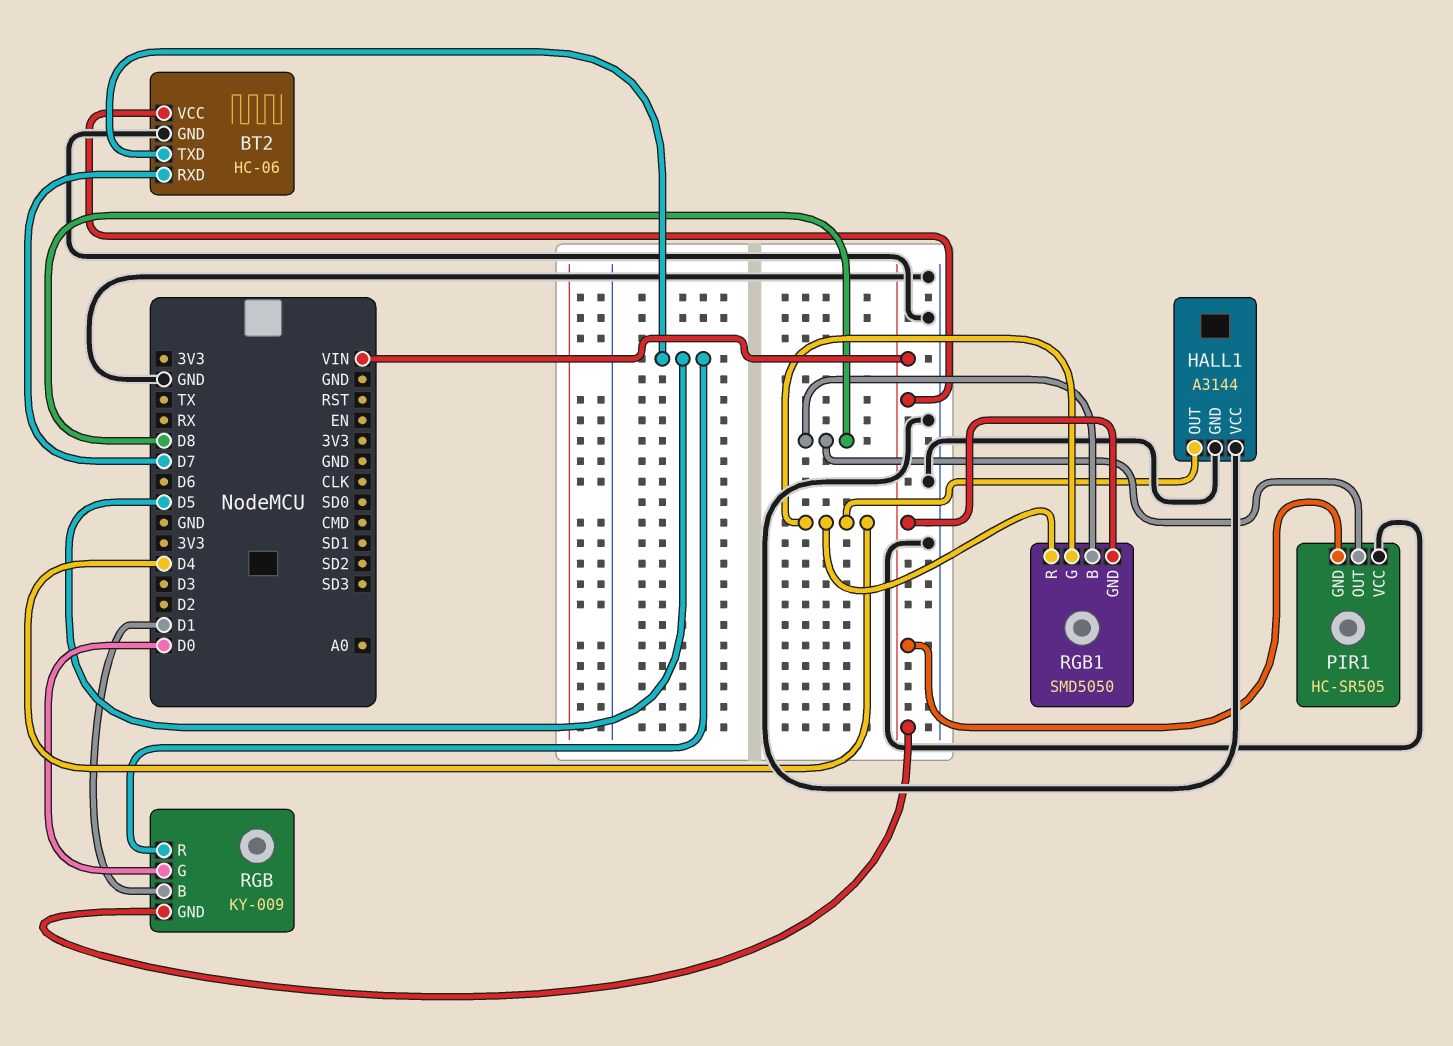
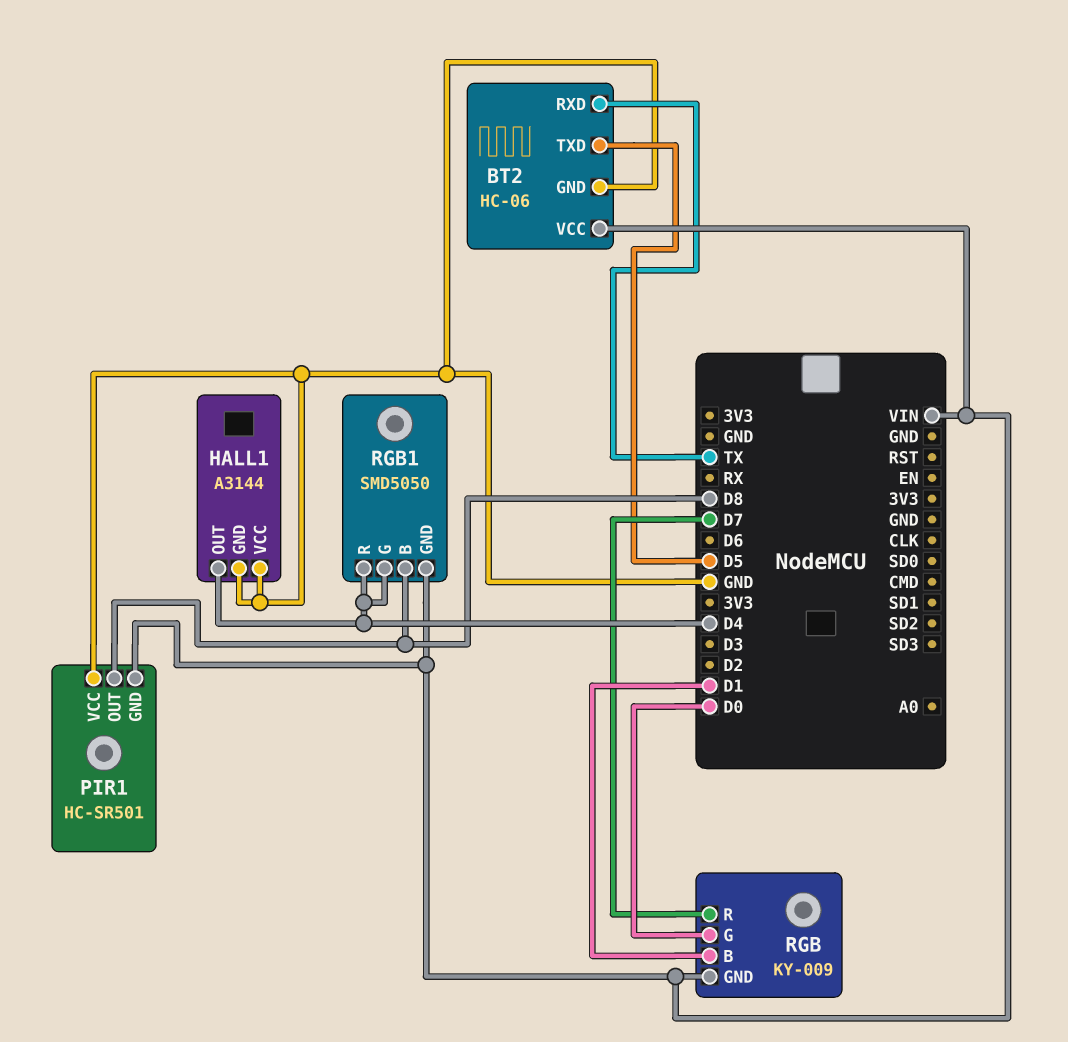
BT2 pin RXD: D7 -> TX
PIR1: HC-SR505 -> HC-SR501
RGB pin R: D5 -> D7

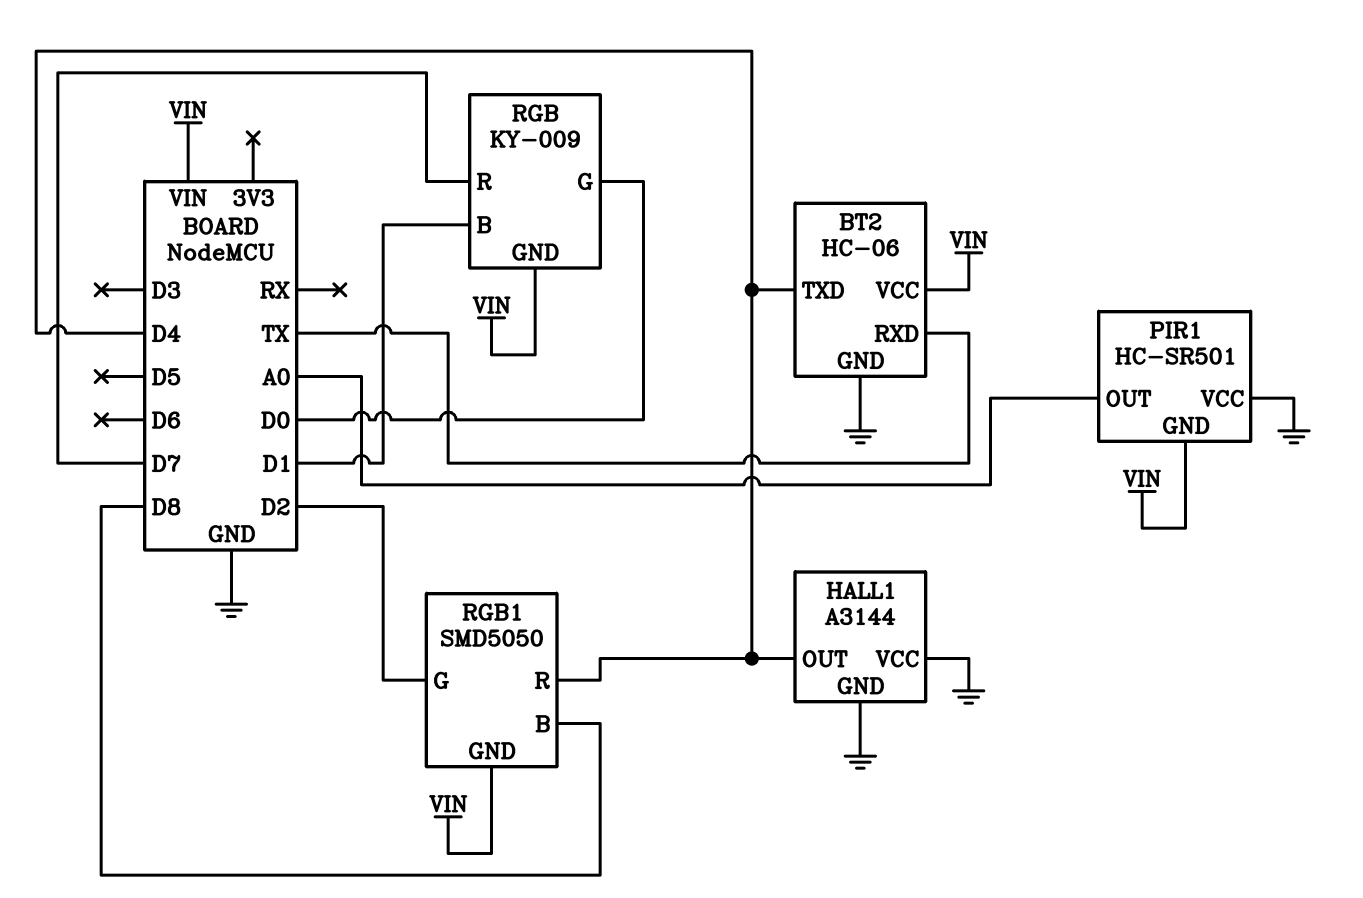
BT2 pin TXD: D5 -> D4
PIR1 pin OUT: D8 -> A0
RGB1 pin G: D4 -> D2

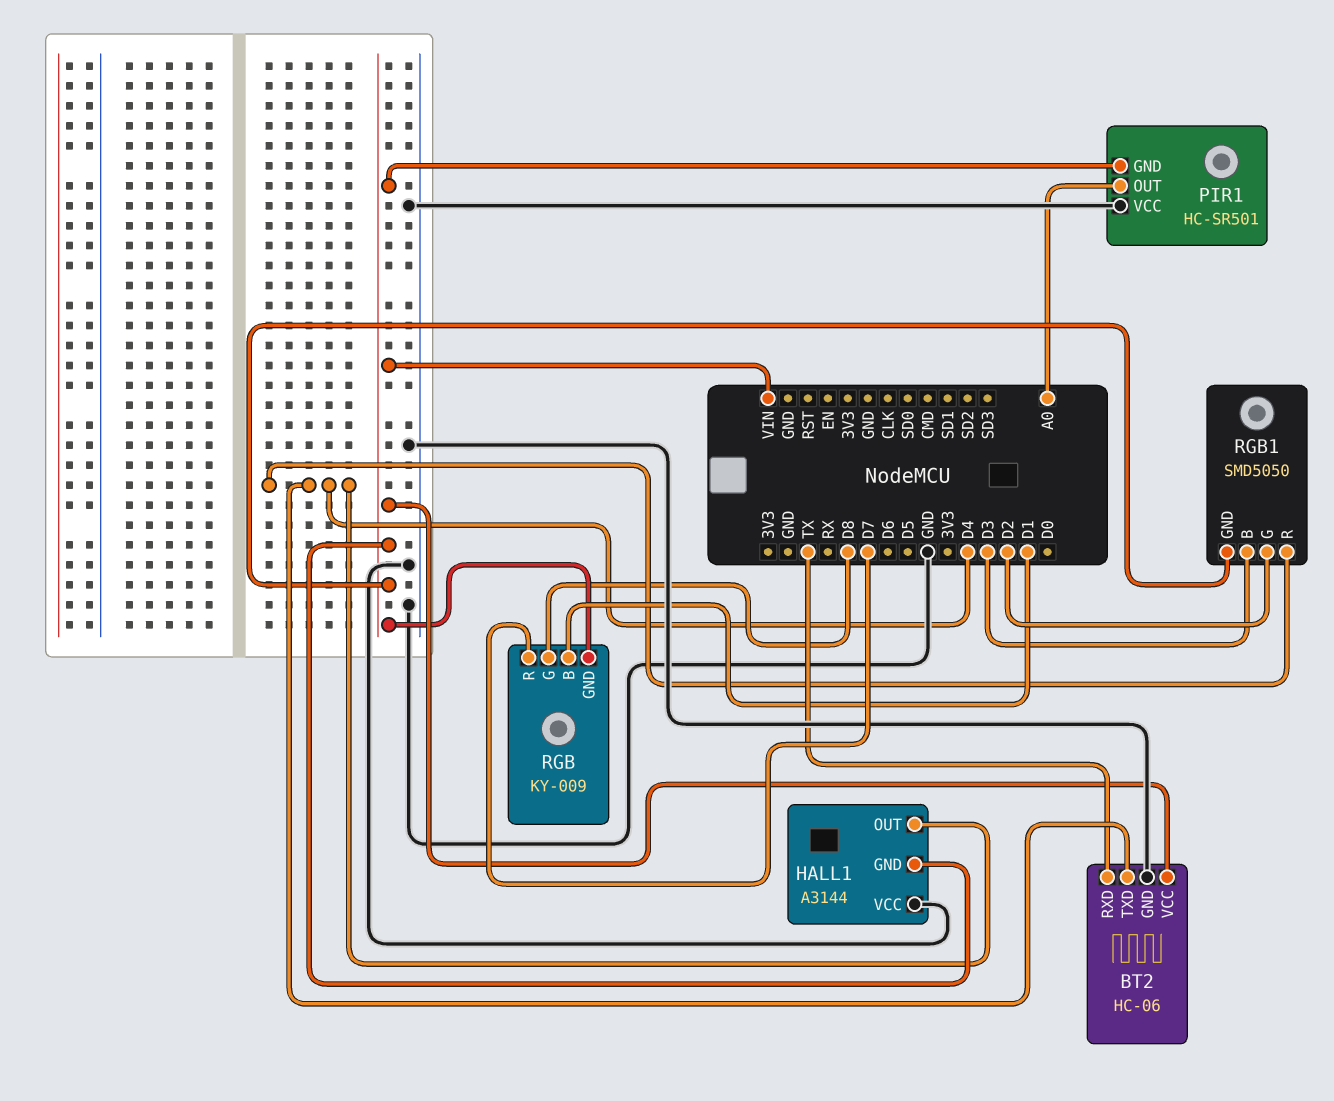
HALL1 pin GND: GND -> VIN
RGB pin G: D0 -> D8
RGB1 pin B: D8 -> D3

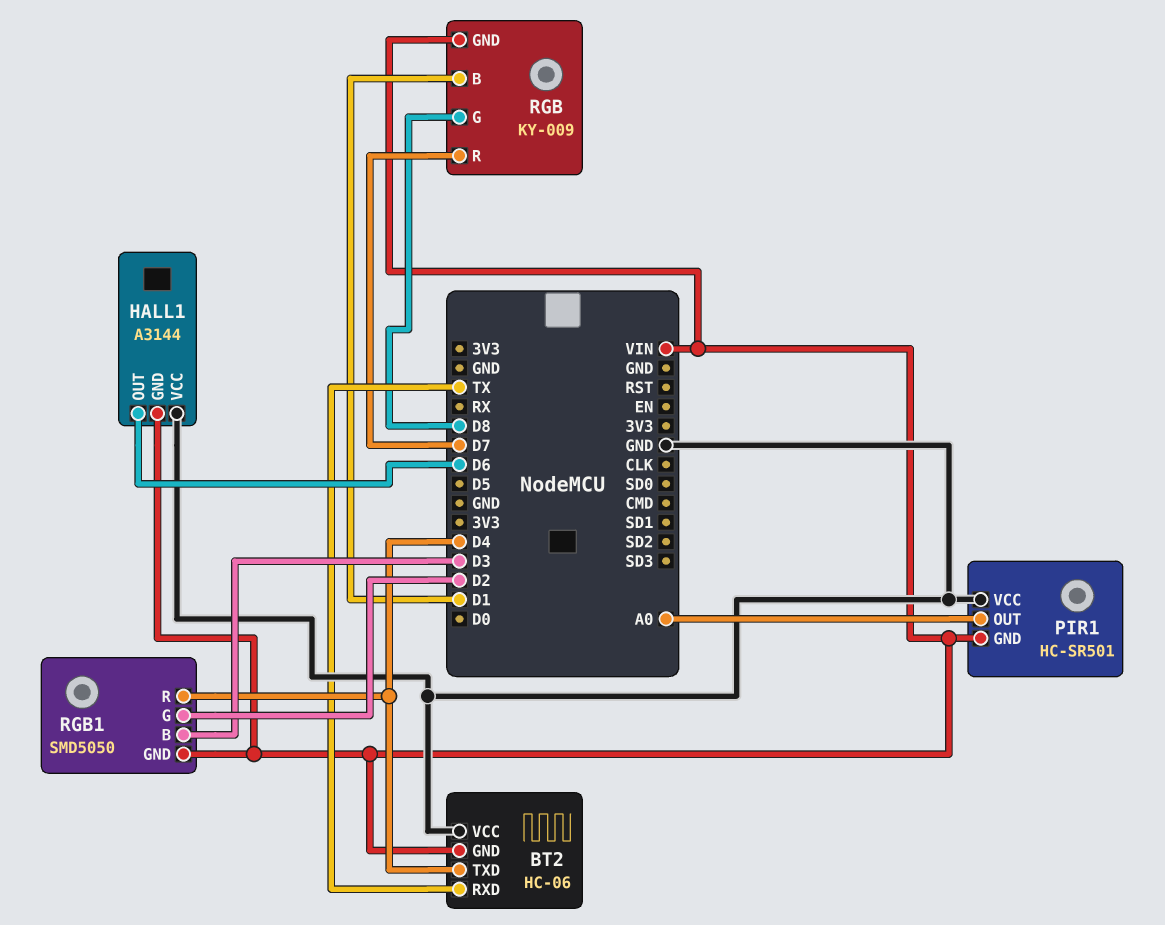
BT2 pin GND: GND -> VIN
BT2 pin VCC: VIN -> GND
HALL1 pin OUT: D4 -> D6

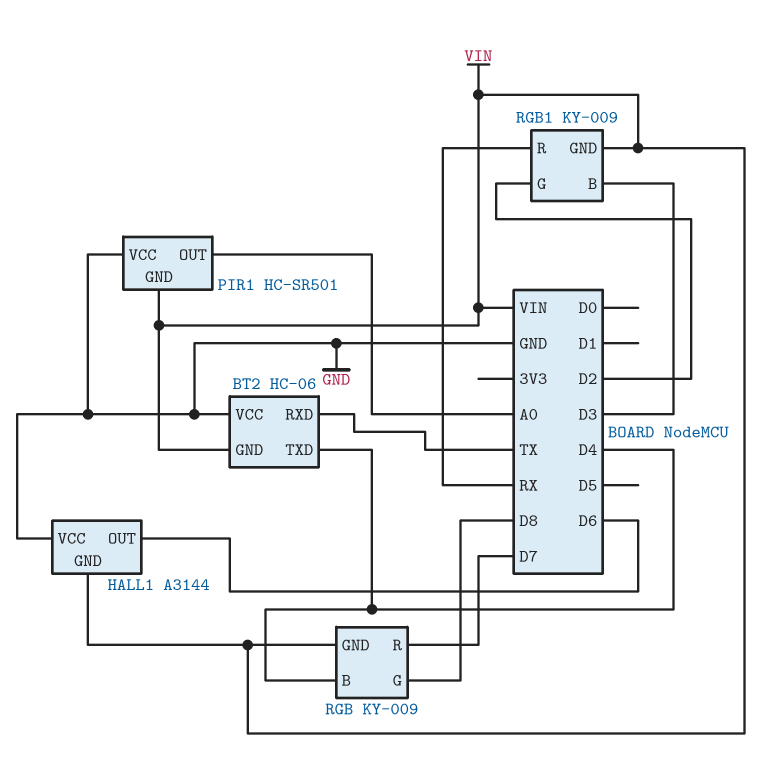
RGB pin B: D1 -> D4
RGB1: SMD5050 -> KY-009
RGB1 pin R: D4 -> RX

